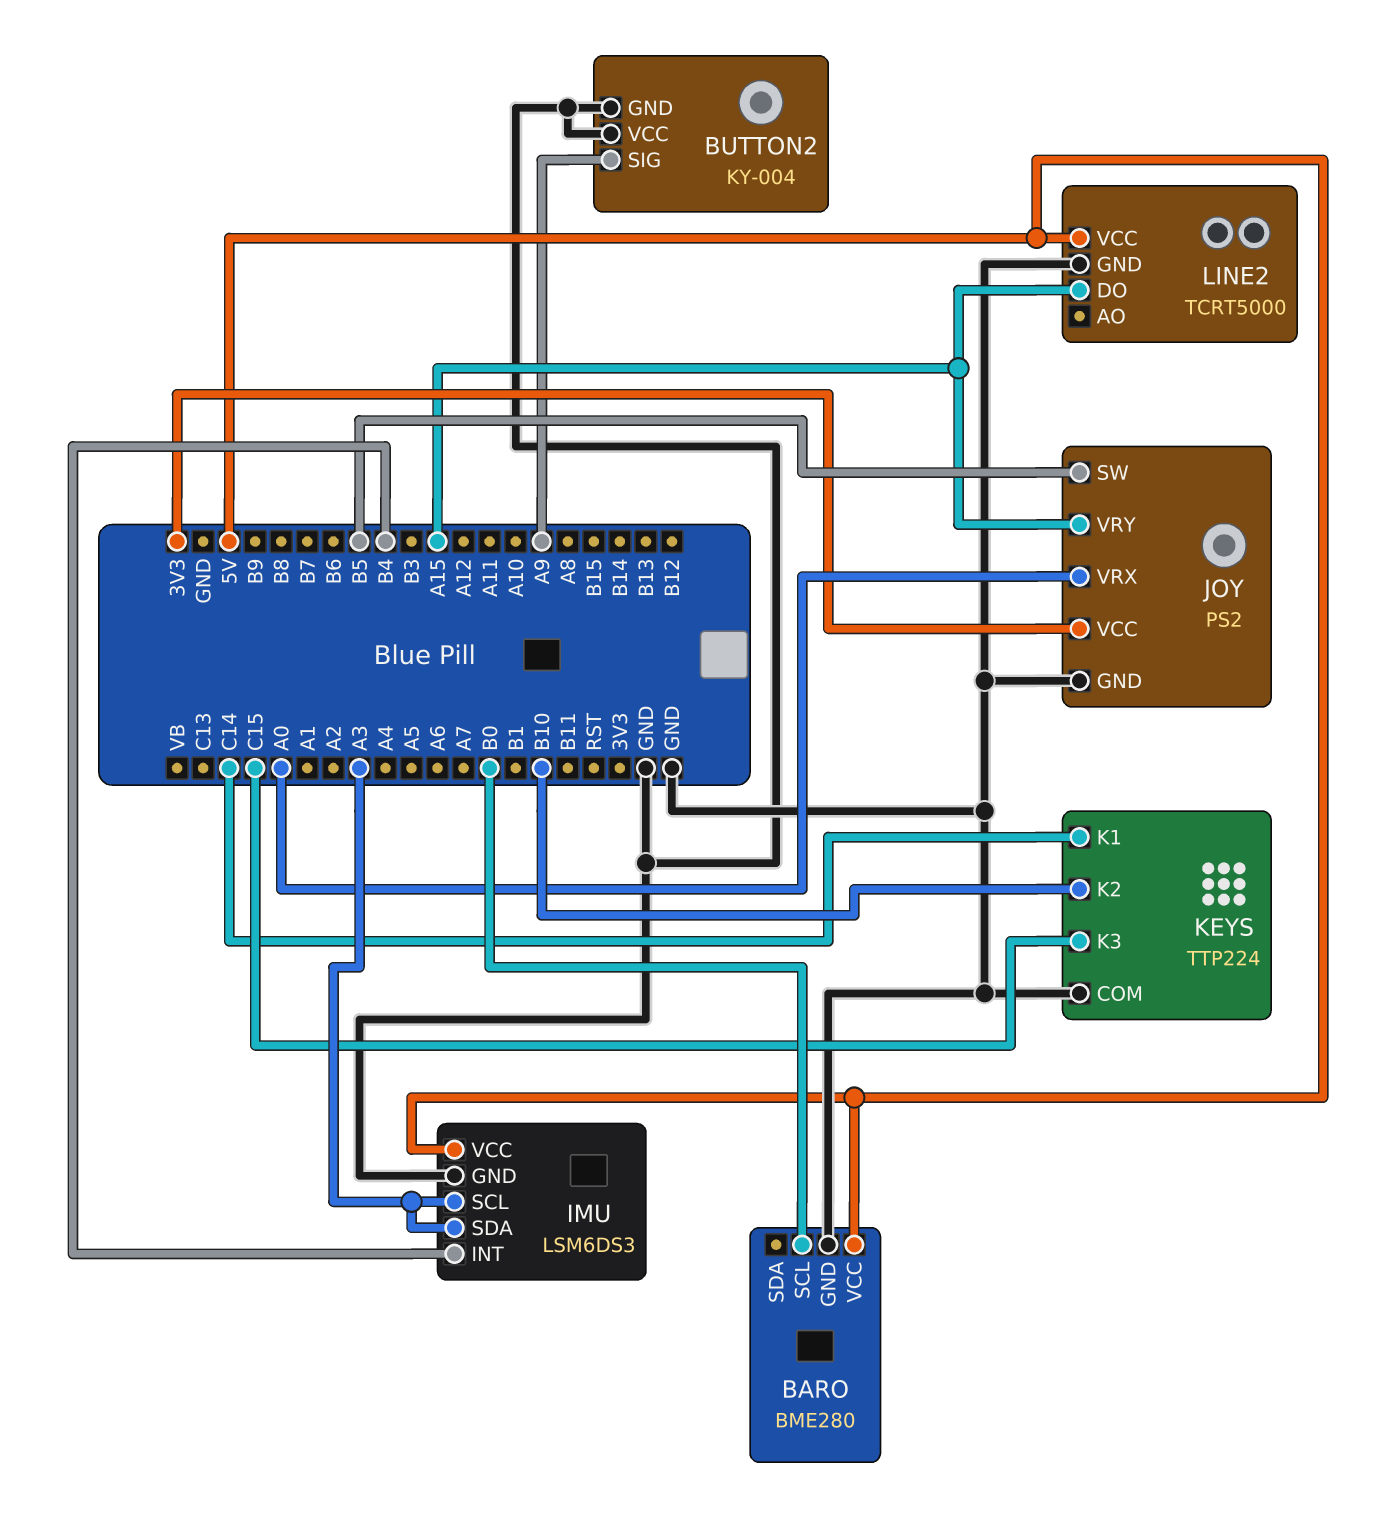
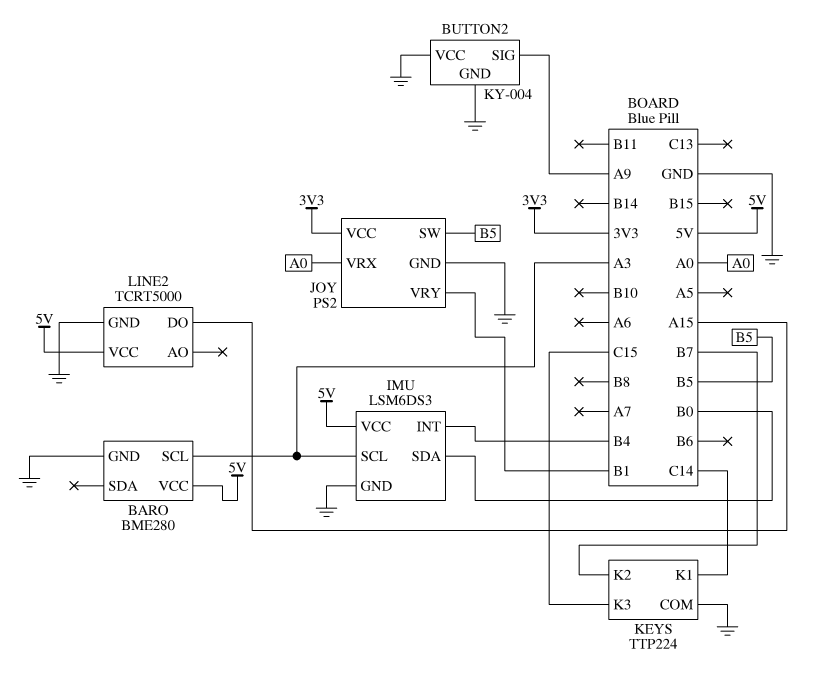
BARO pin SCL: B0 -> A3
IMU pin SDA: A3 -> B0
JOY pin VRY: A15 -> B1
KEYS pin K2: B10 -> B7

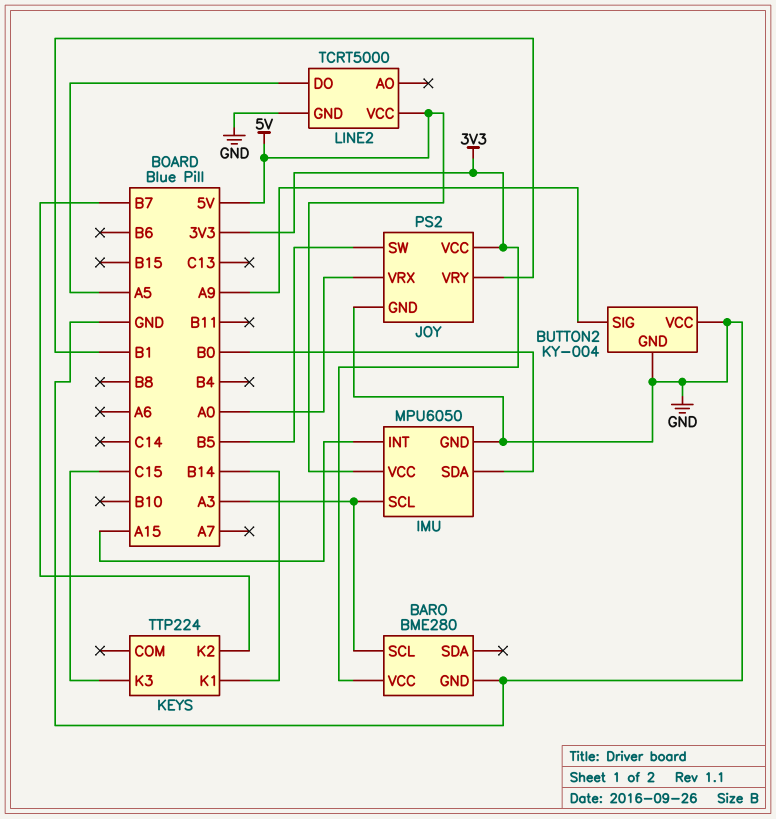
BARO pin VCC: 5V -> 3V3
IMU: LSM6DS3 -> MPU6050
IMU pin INT: B4 -> A15
KEYS pin COM: GND -> none
KEYS pin K1: C14 -> B14
LINE2 pin DO: A15 -> A5

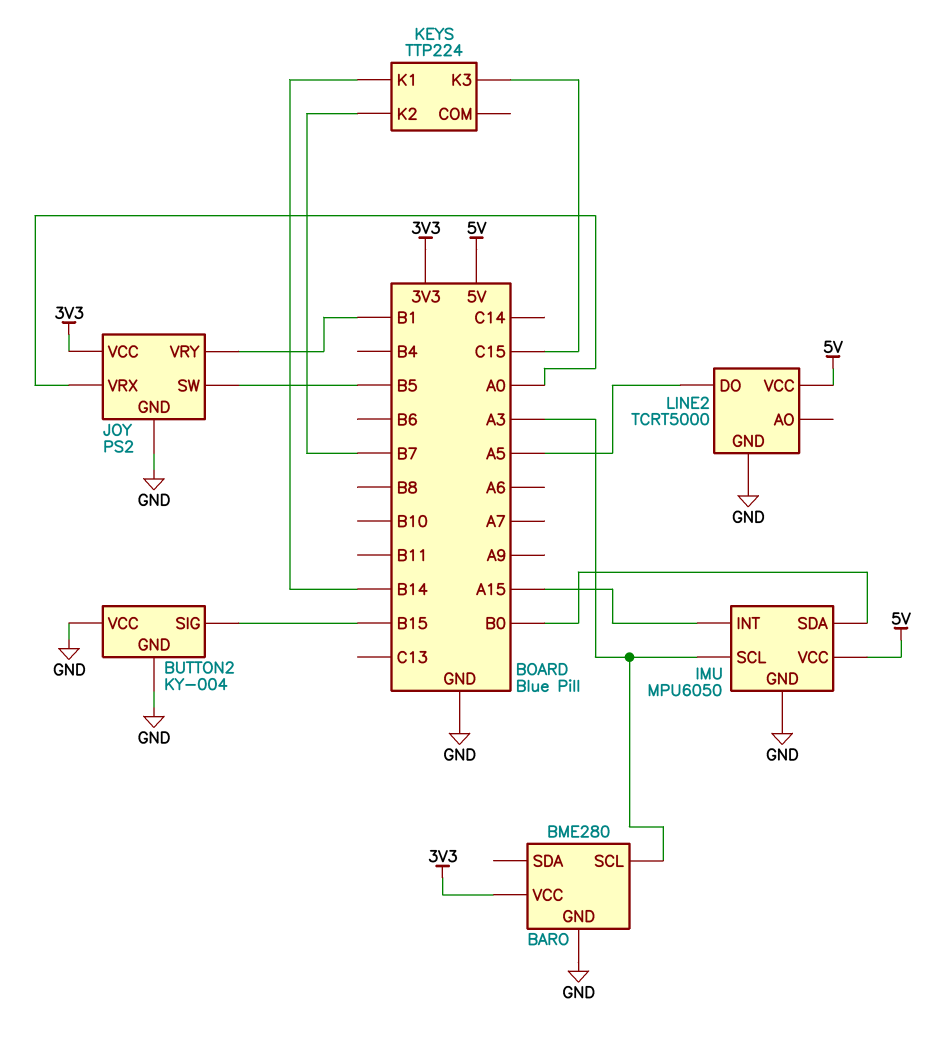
BUTTON2 pin SIG: A9 -> B15

